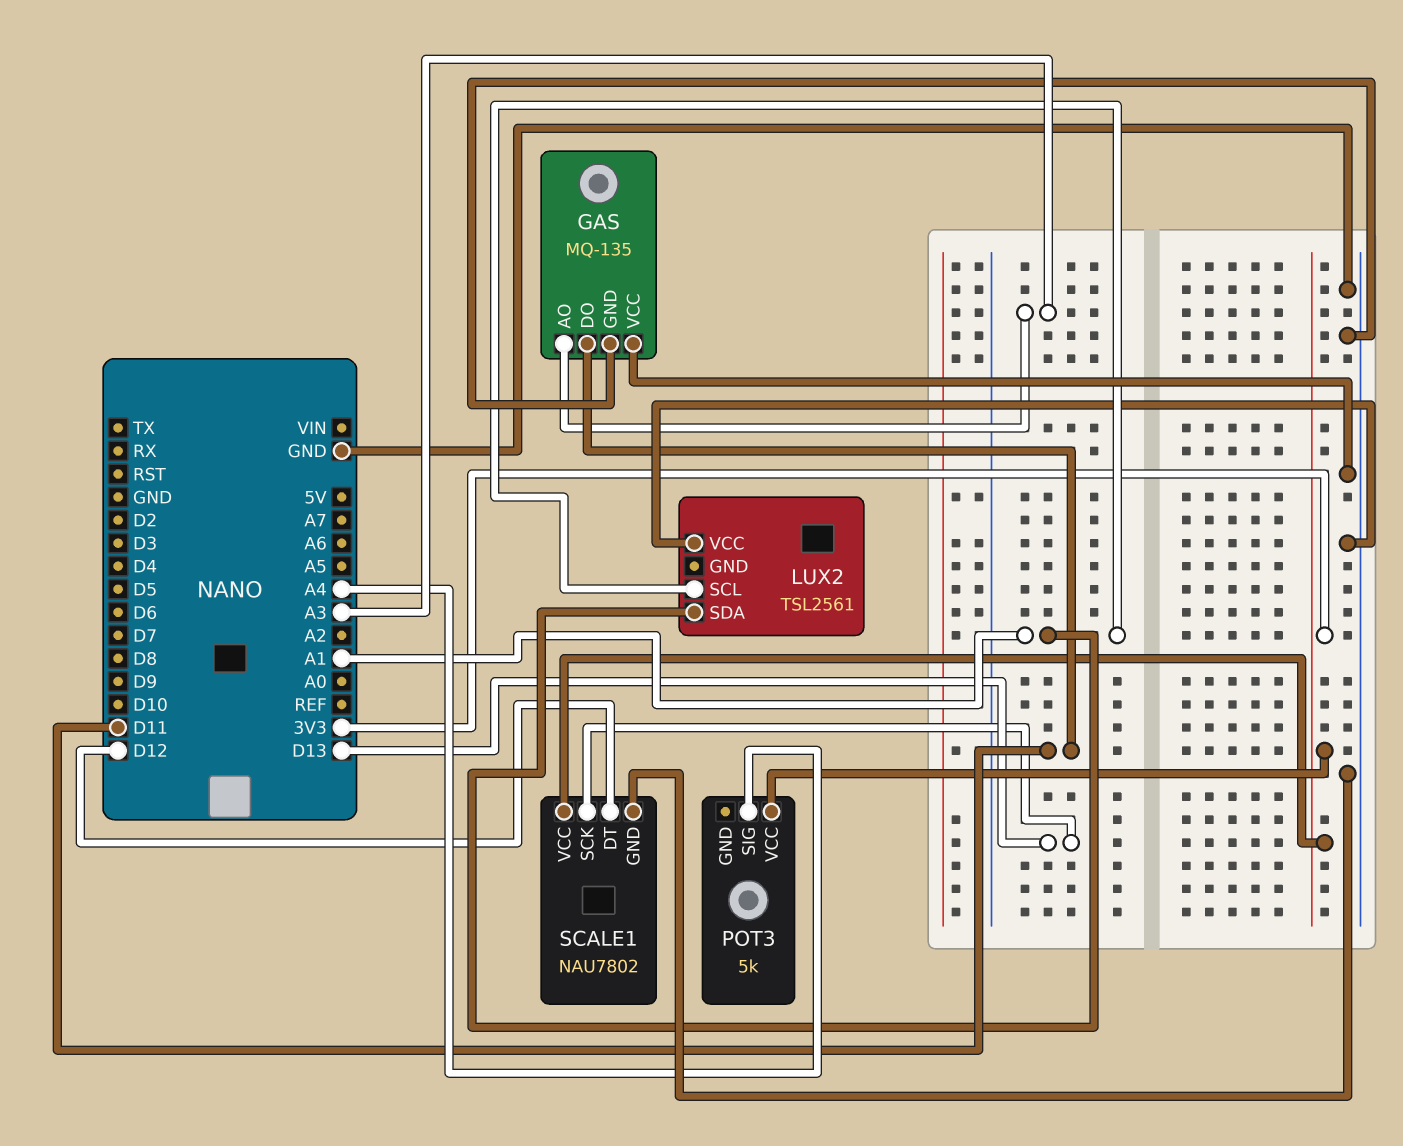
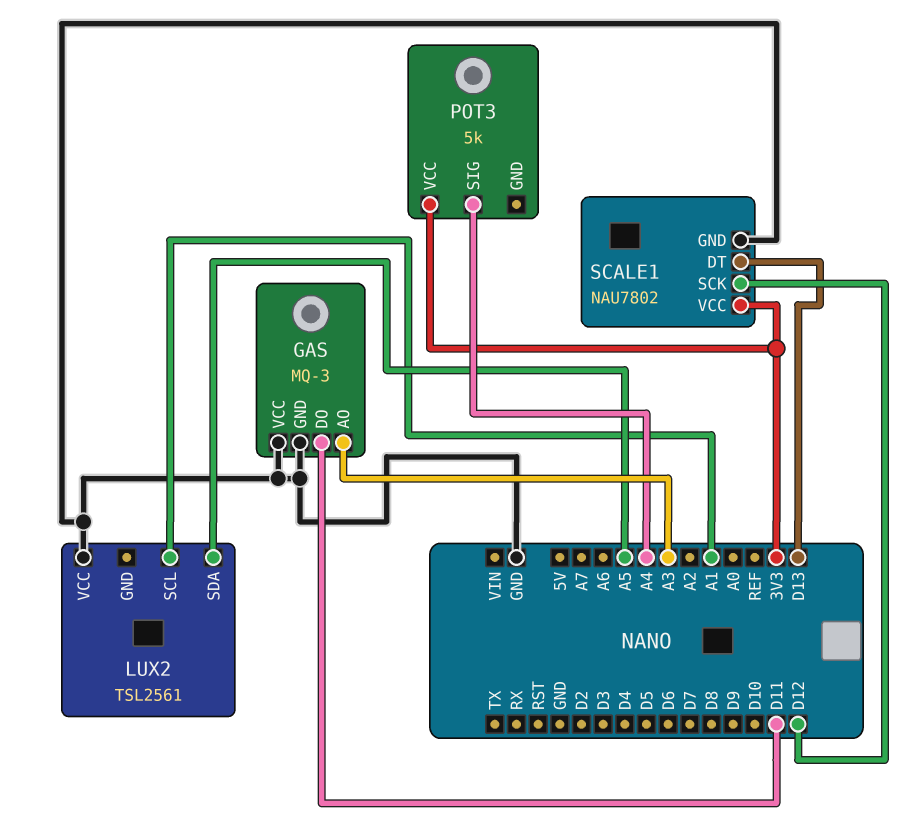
GAS: MQ-135 -> MQ-3
LUX2 pin SDA: A1 -> A5
SCALE1 pin DT: D12 -> D13
SCALE1 pin SCK: D13 -> D12

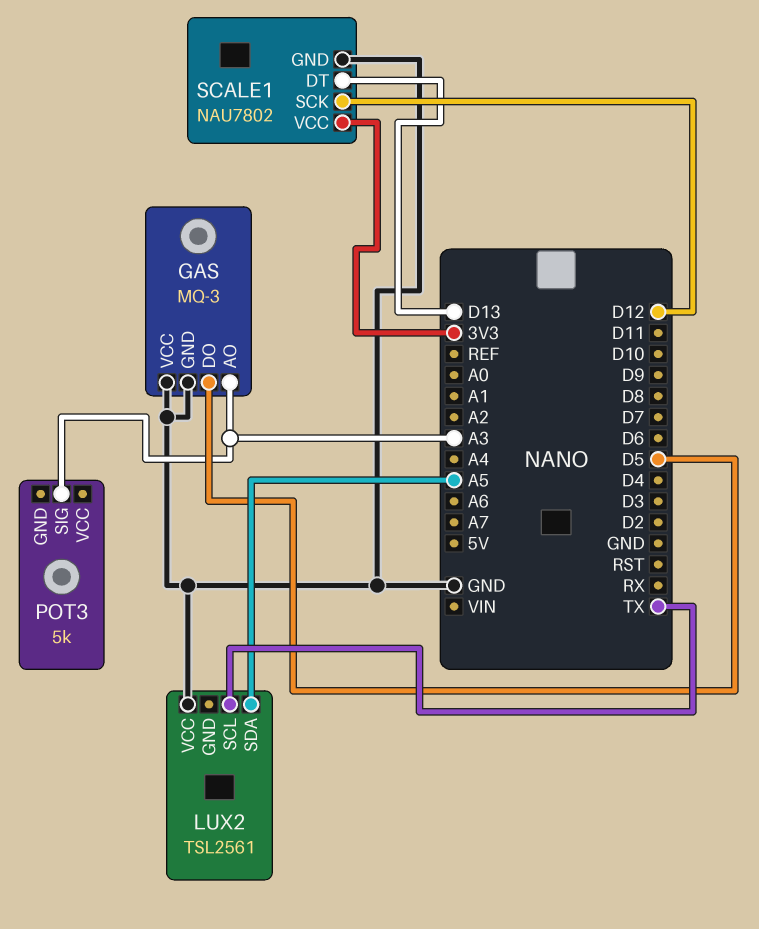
GAS pin DO: D11 -> D5
LUX2 pin SCL: A1 -> TX
POT3 pin SIG: A4 -> A3
POT3 pin VCC: 3V3 -> none

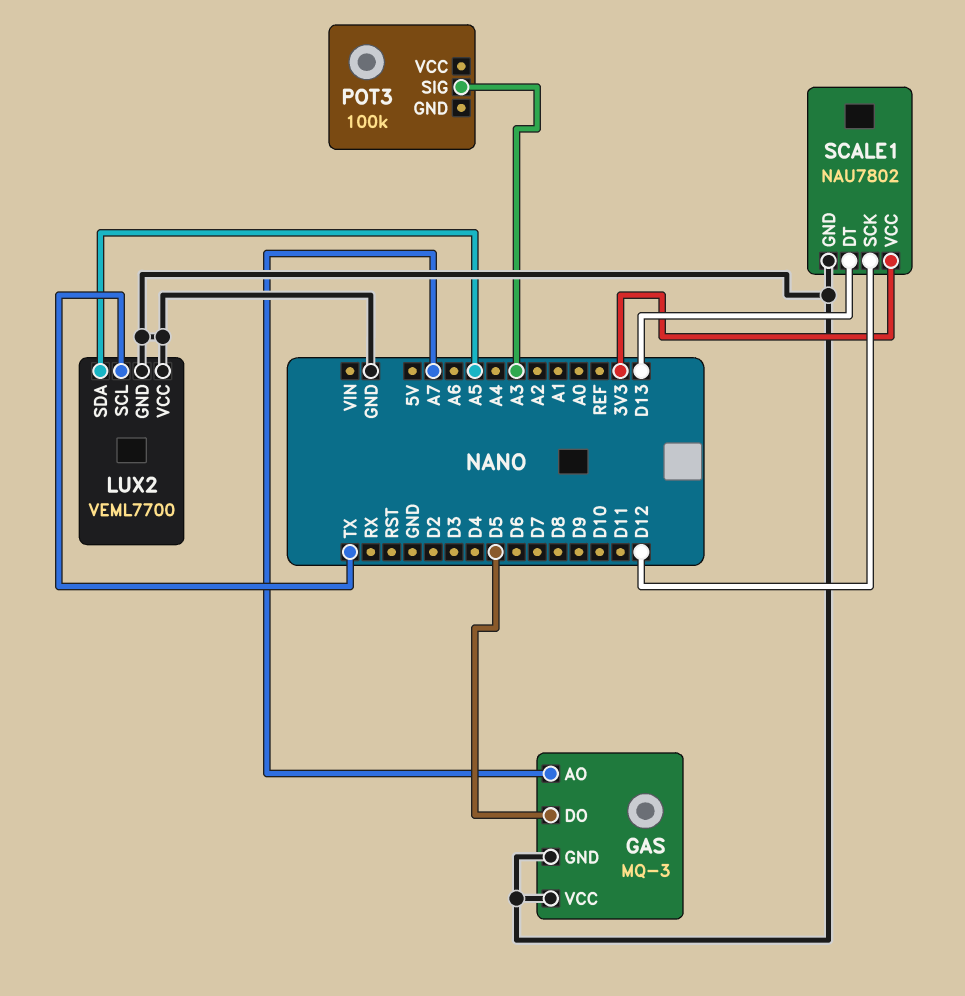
GAS pin AO: A3 -> A7
LUX2: TSL2561 -> VEML7700
LUX2 pin GND: none -> GND
POT3: 5k -> 100k

